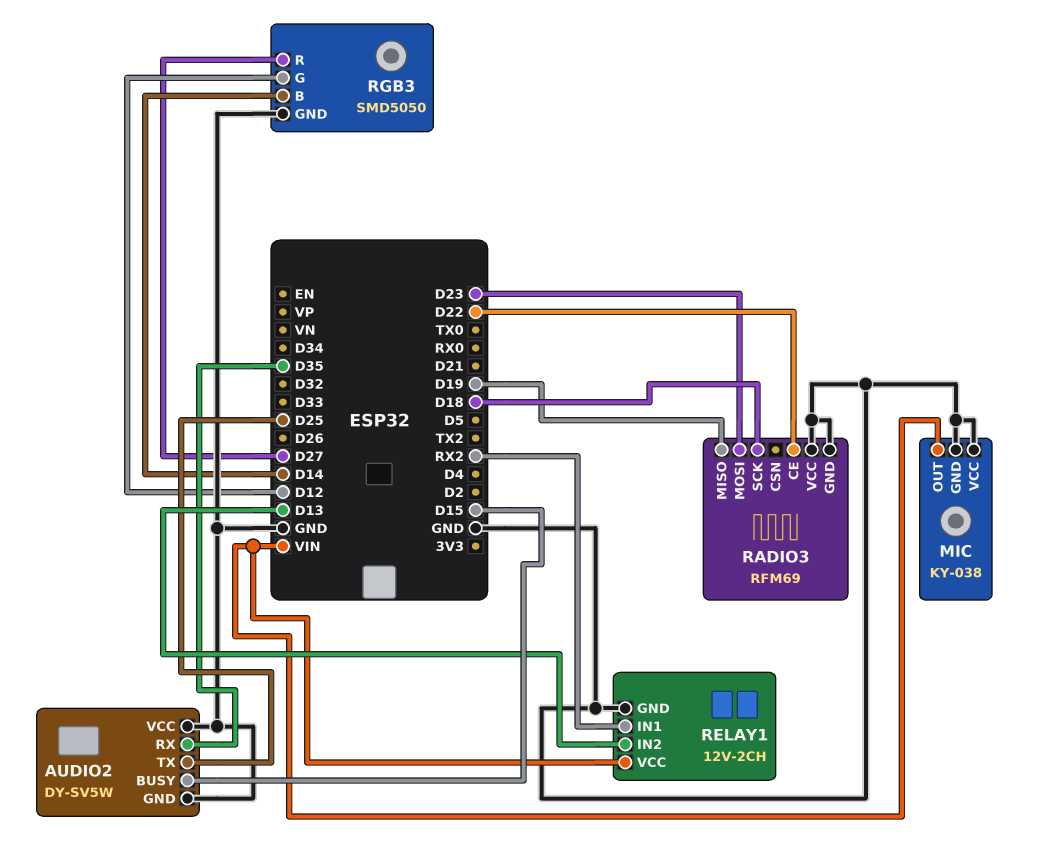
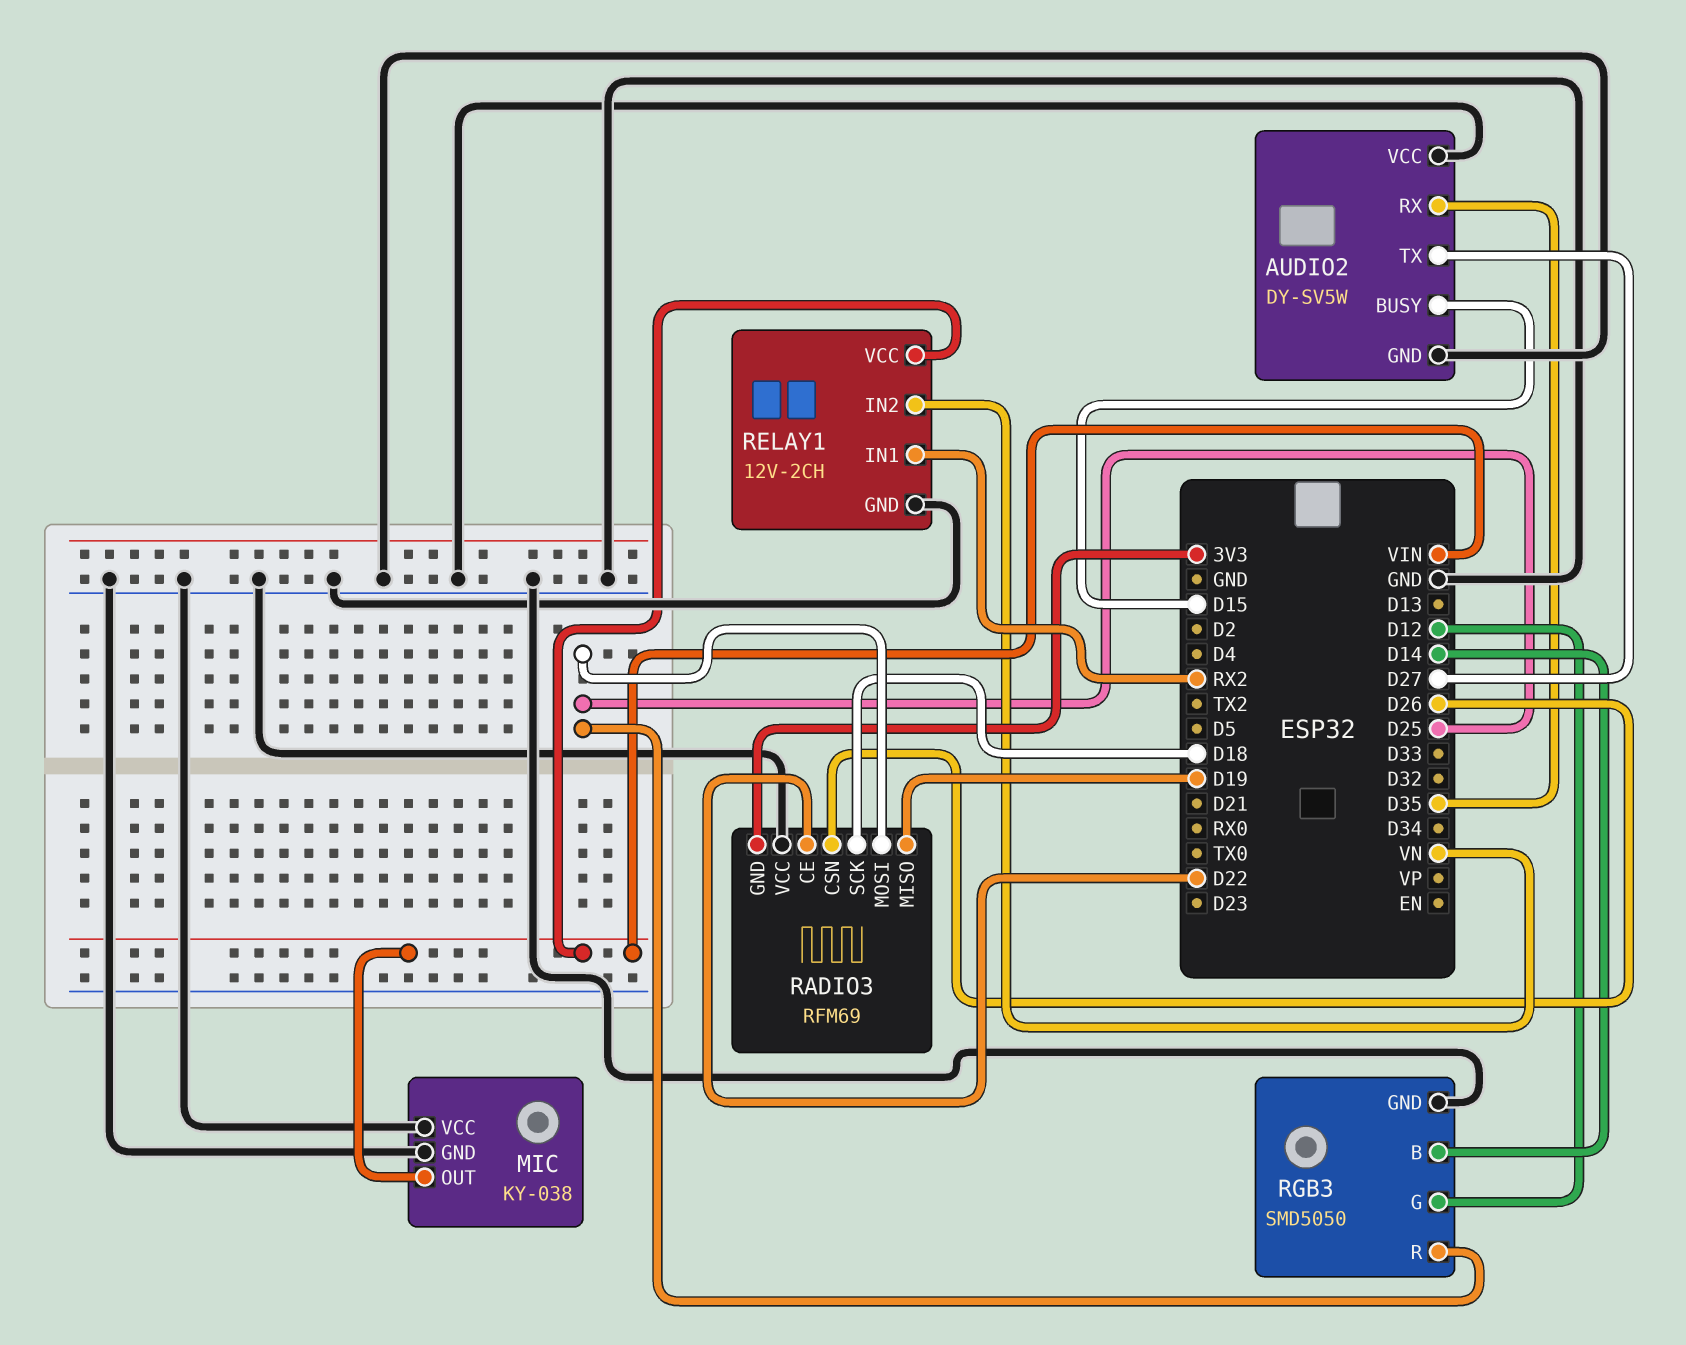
AUDIO2 pin TX: D25 -> D27
RADIO3 pin CSN: none -> D26
RADIO3 pin GND: GND -> 3V3
RADIO3 pin MOSI: D23 -> D25
RELAY1 pin IN2: D13 -> VN
RGB3 pin R: D27 -> D25

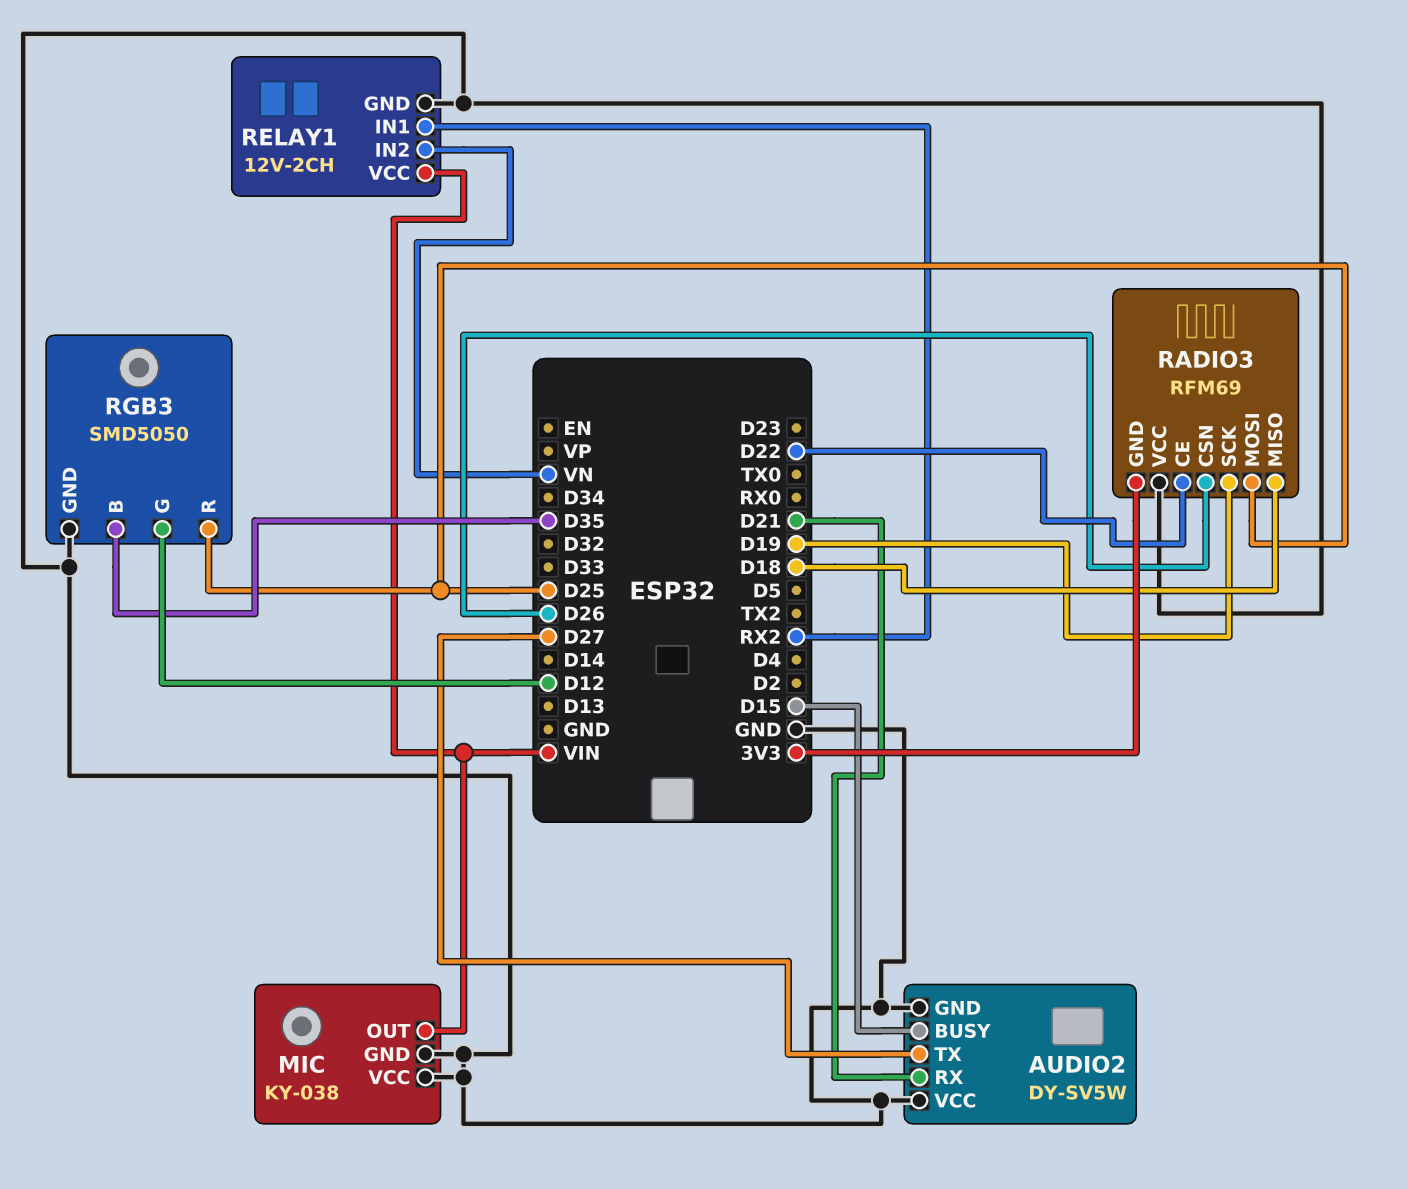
AUDIO2 pin RX: D35 -> D21
RADIO3 pin MISO: D19 -> D18
RADIO3 pin SCK: D18 -> D19
RGB3 pin B: D14 -> D35

